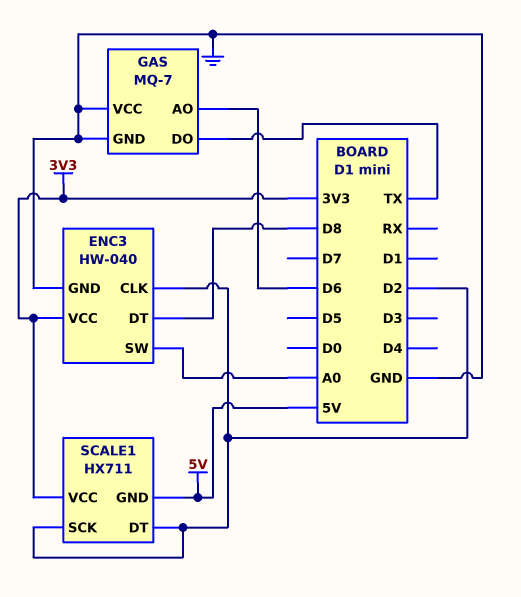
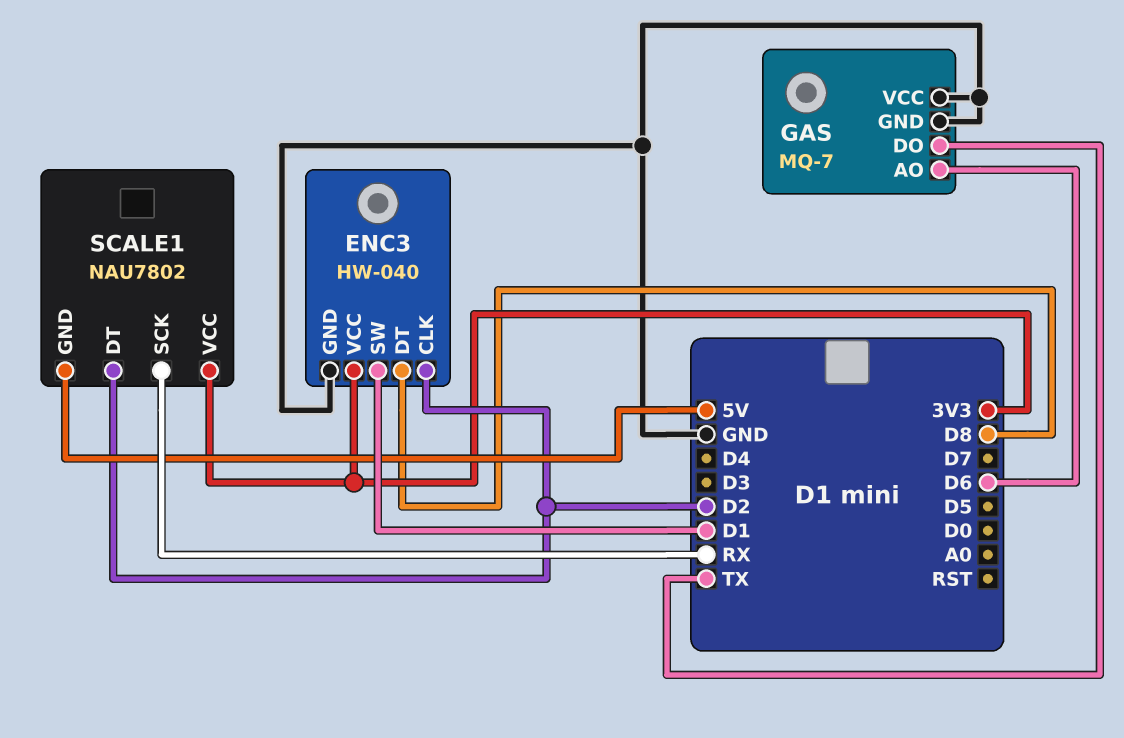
ENC3 pin SW: A0 -> D1
SCALE1: HX711 -> NAU7802
SCALE1 pin SCK: D2 -> RX

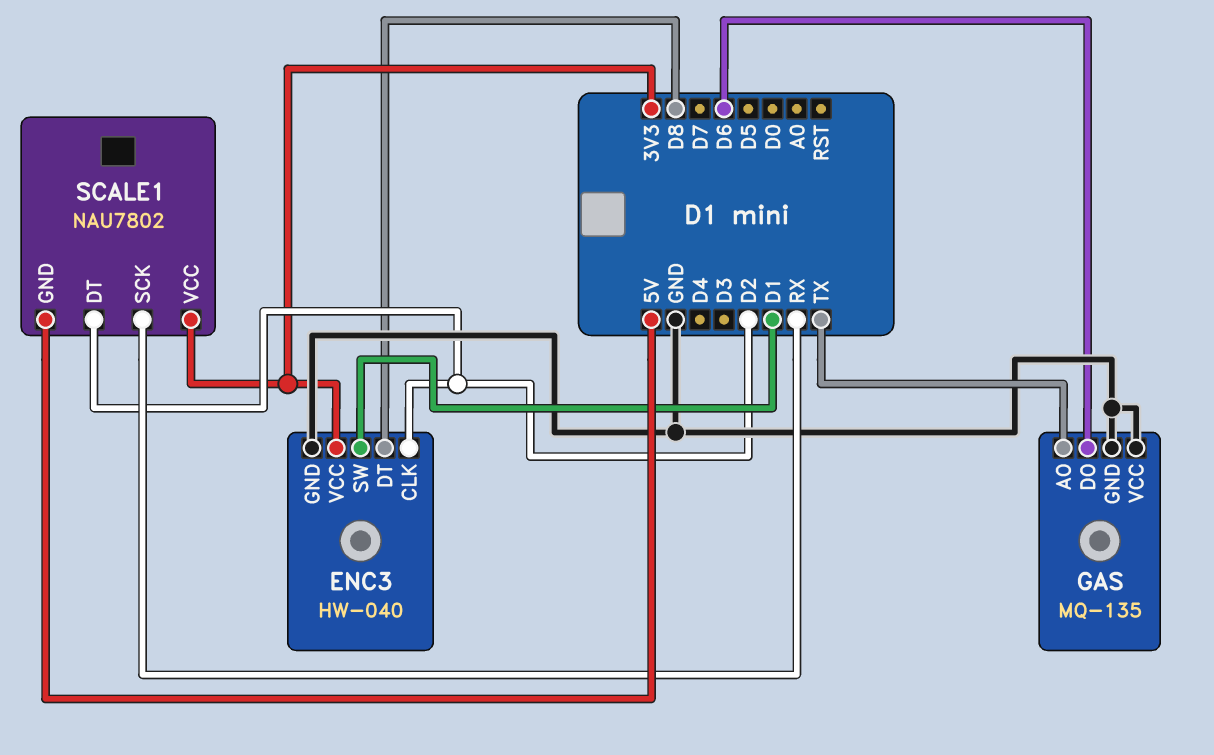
GAS: MQ-7 -> MQ-135
GAS pin AO: D6 -> TX
GAS pin DO: TX -> D6

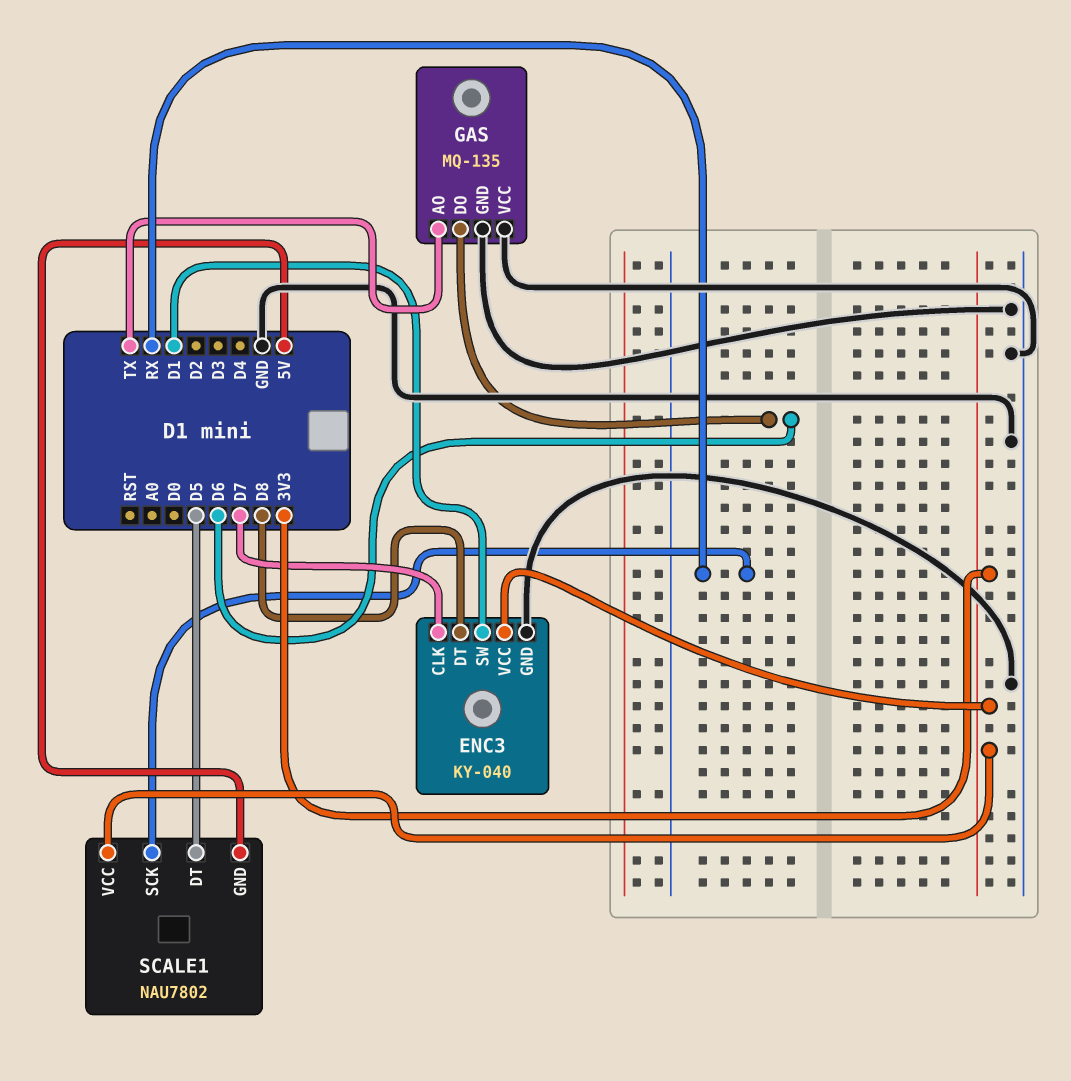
ENC3: HW-040 -> KY-040
ENC3 pin CLK: D2 -> D7
SCALE1 pin DT: D2 -> D5

